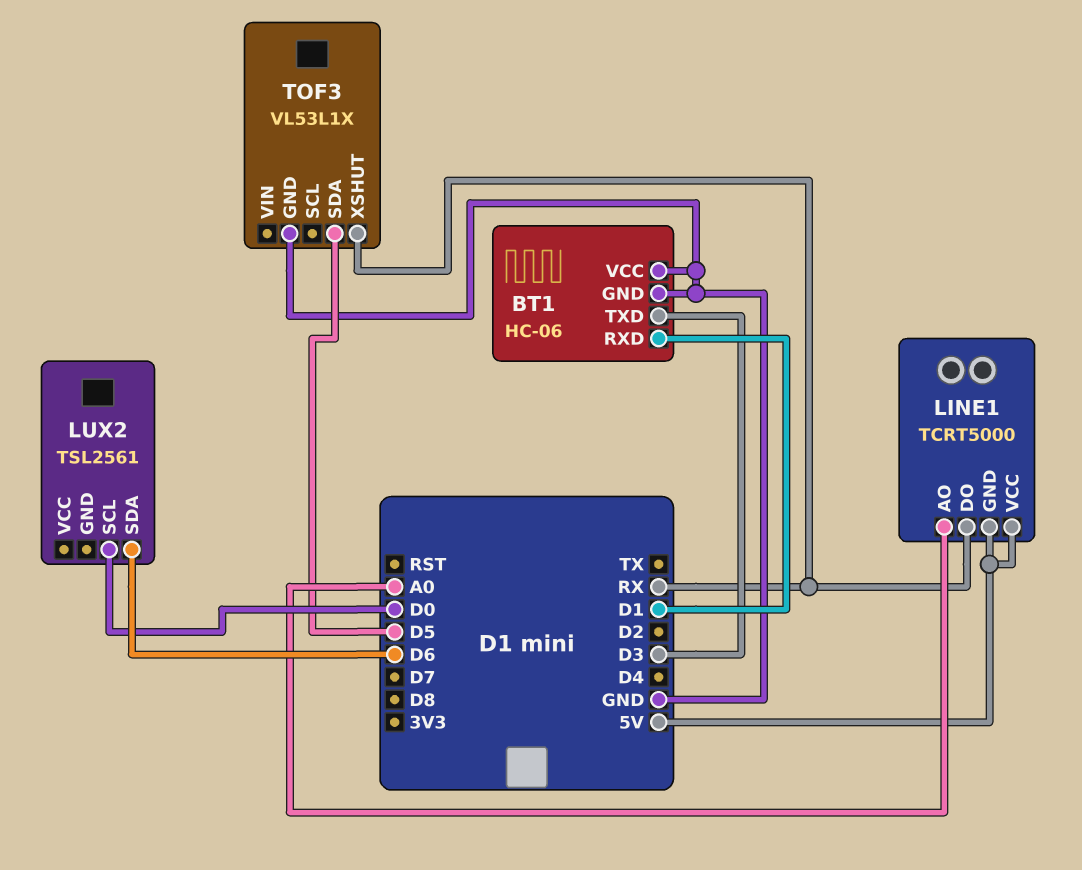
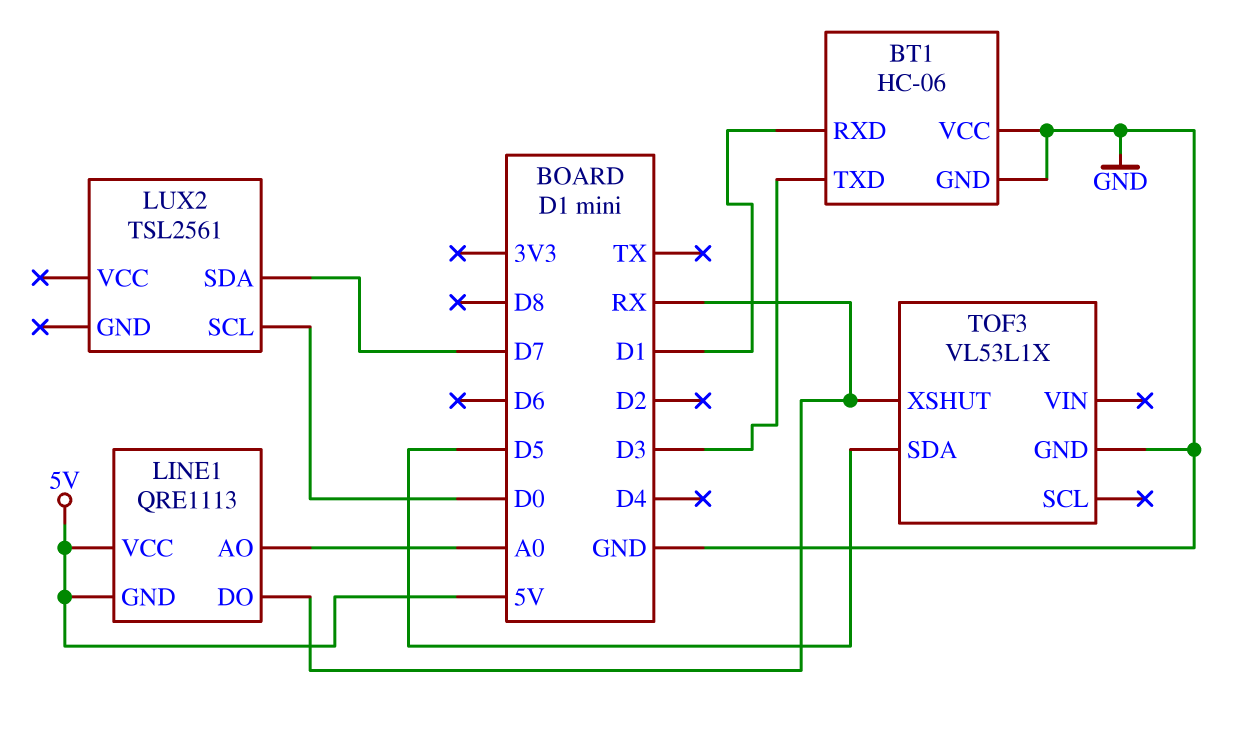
LINE1: TCRT5000 -> QRE1113
LUX2 pin SDA: D6 -> D7

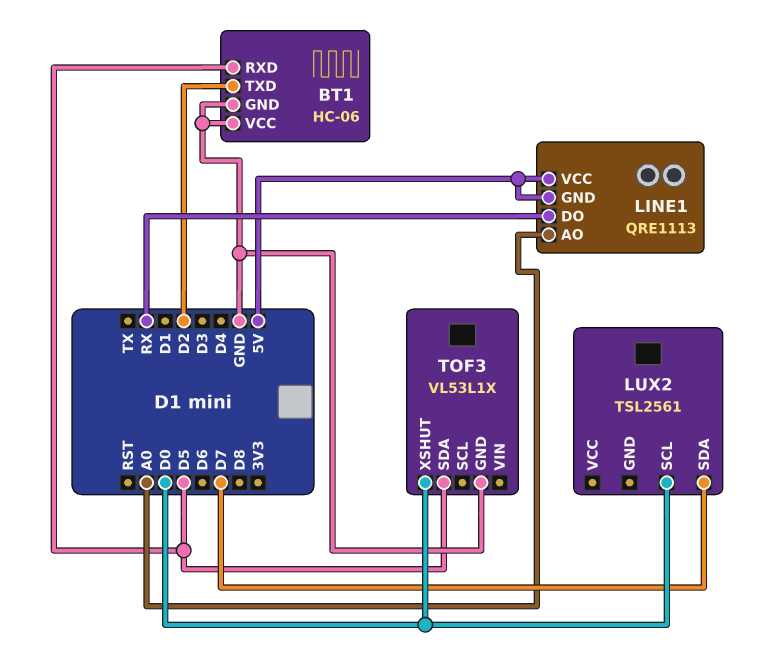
BT1 pin RXD: D1 -> D5
BT1 pin TXD: D3 -> D2
TOF3 pin XSHUT: RX -> D0

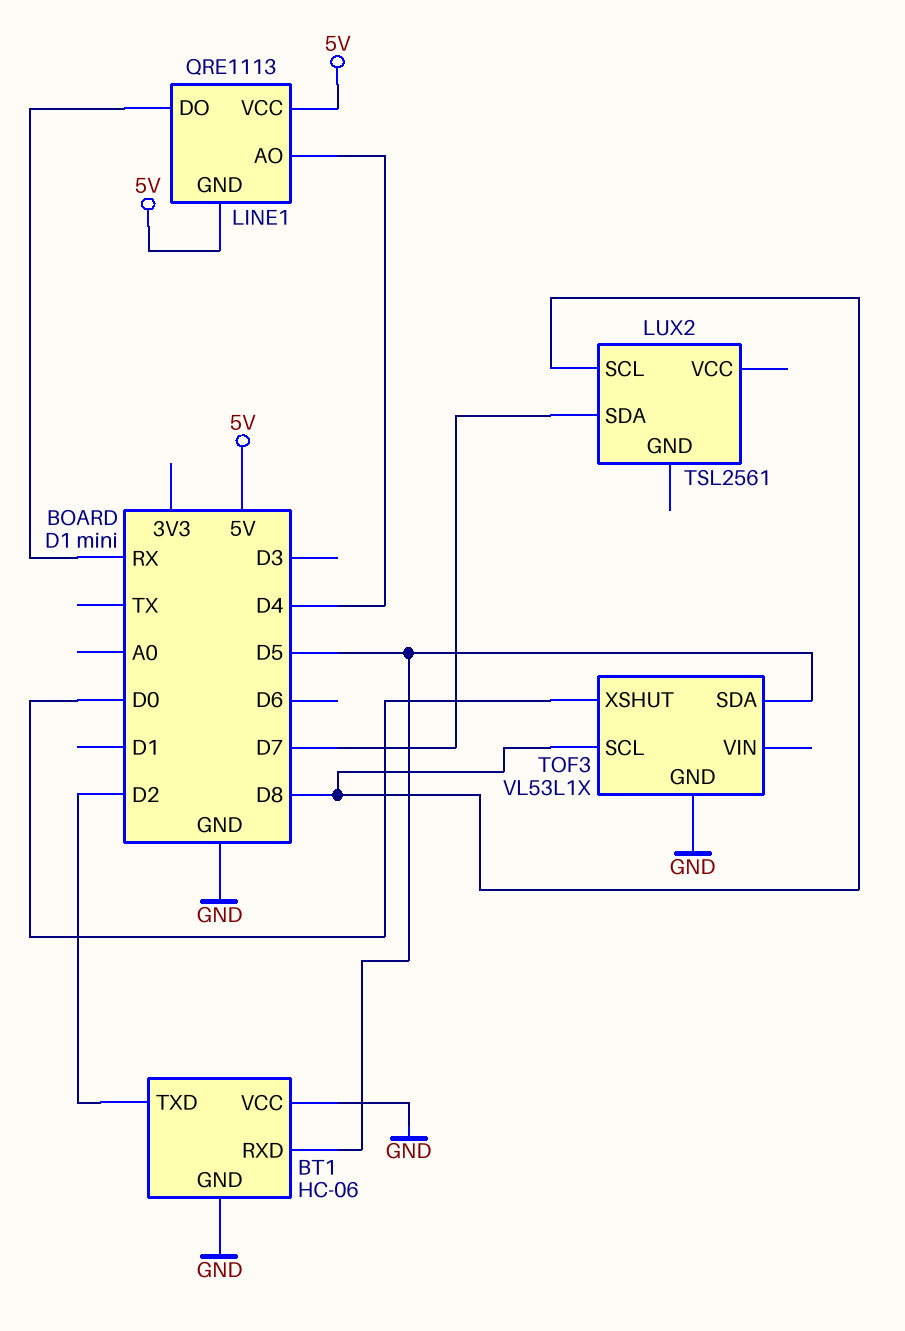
LINE1 pin AO: A0 -> D4
LUX2 pin SCL: D0 -> D8
TOF3 pin SCL: none -> D8

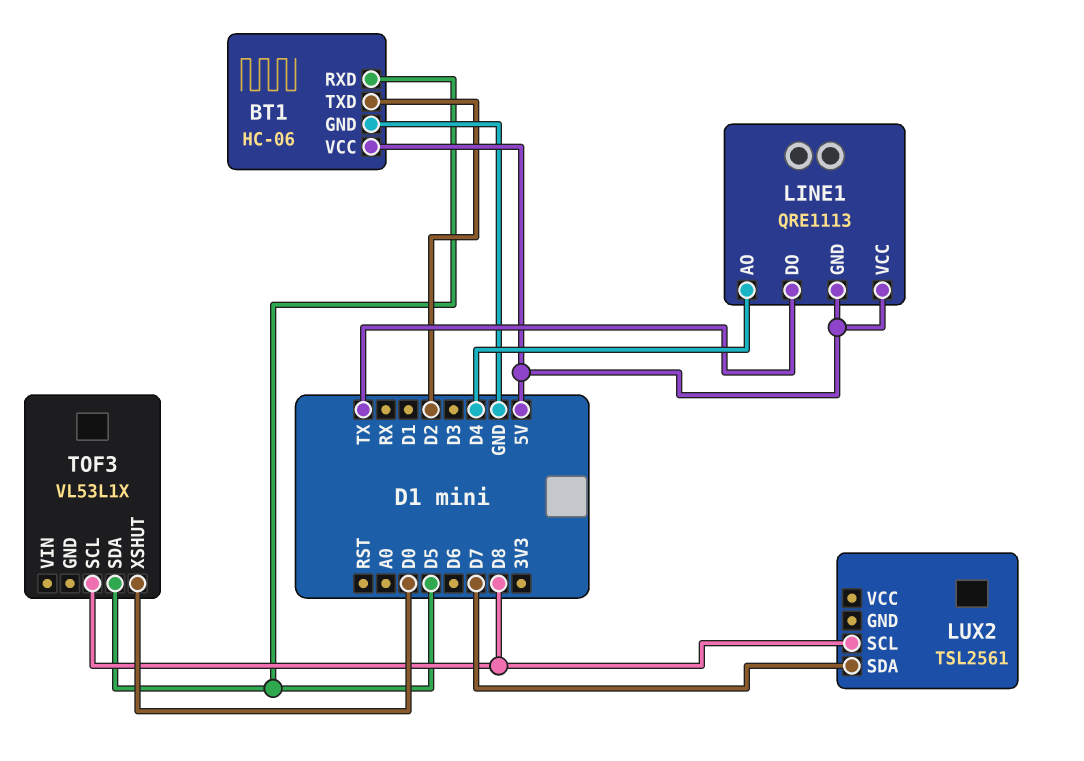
BT1 pin VCC: GND -> 5V
LINE1 pin DO: RX -> TX
TOF3 pin GND: GND -> none

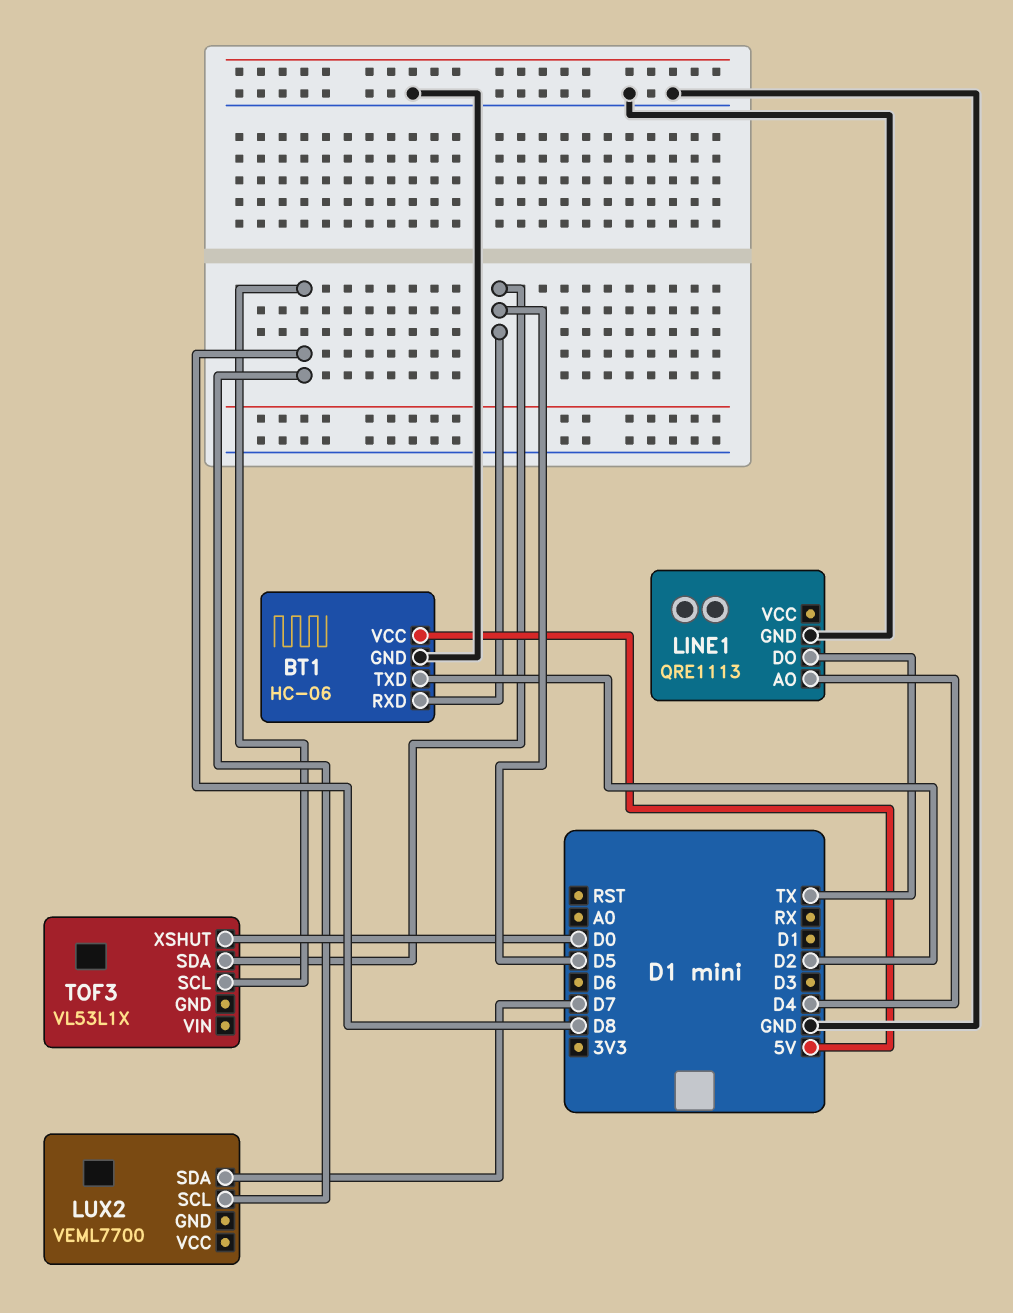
LINE1 pin GND: 5V -> GND
LINE1 pin VCC: 5V -> none
LUX2: TSL2561 -> VEML7700

